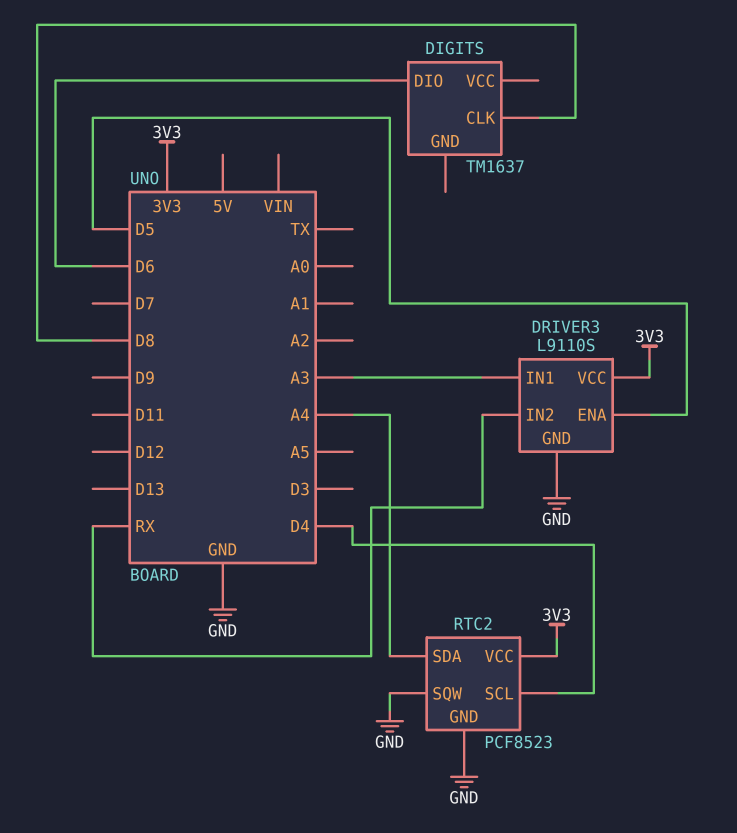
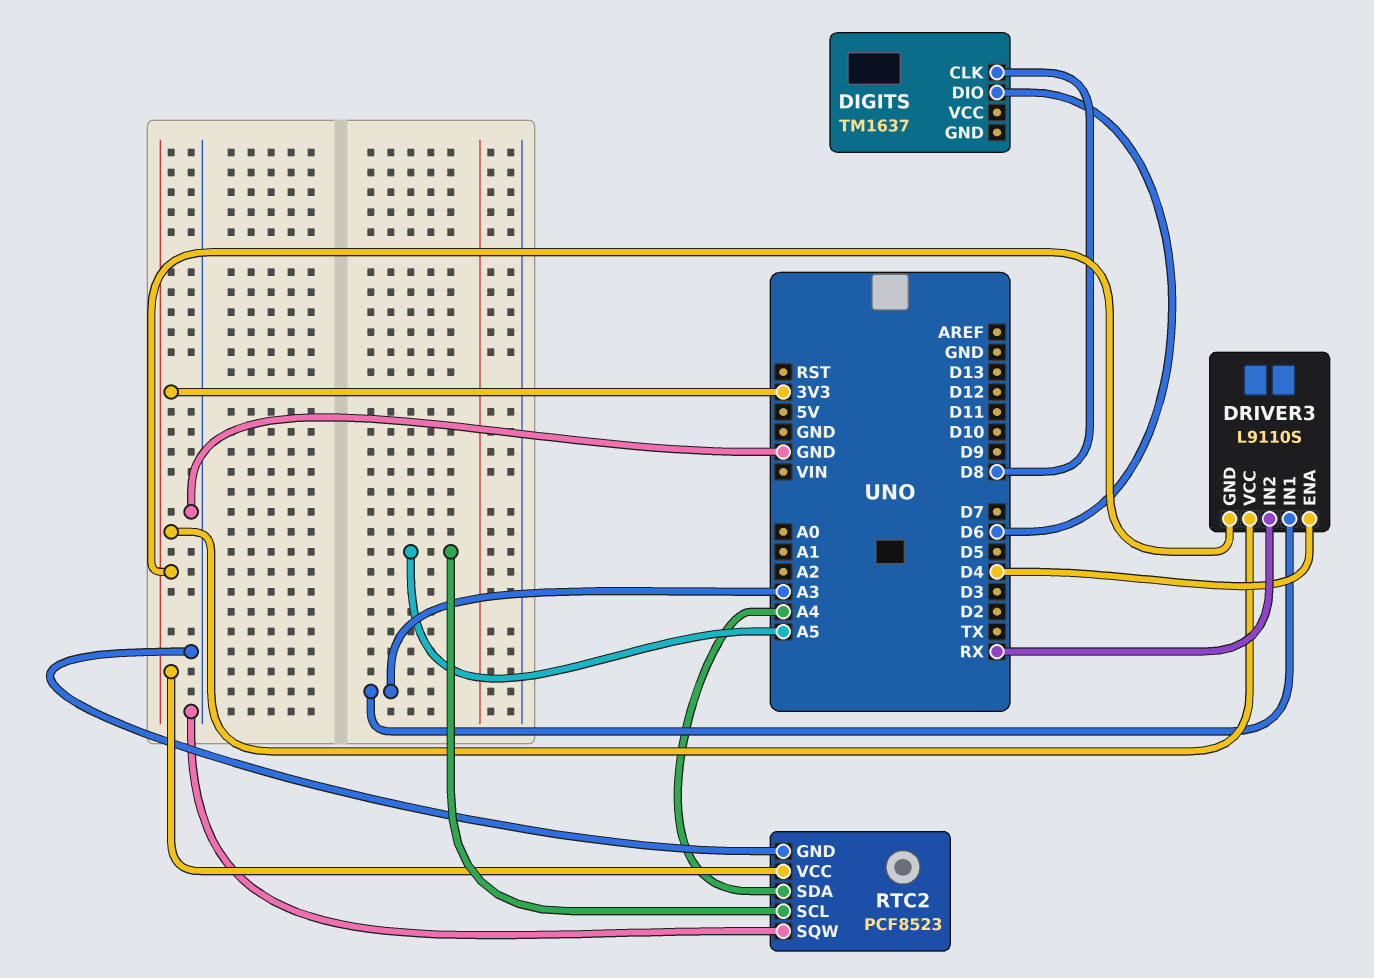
DRIVER3 pin ENA: D5 -> D4
DRIVER3 pin GND: GND -> 3V3
RTC2 pin SCL: D4 -> A5

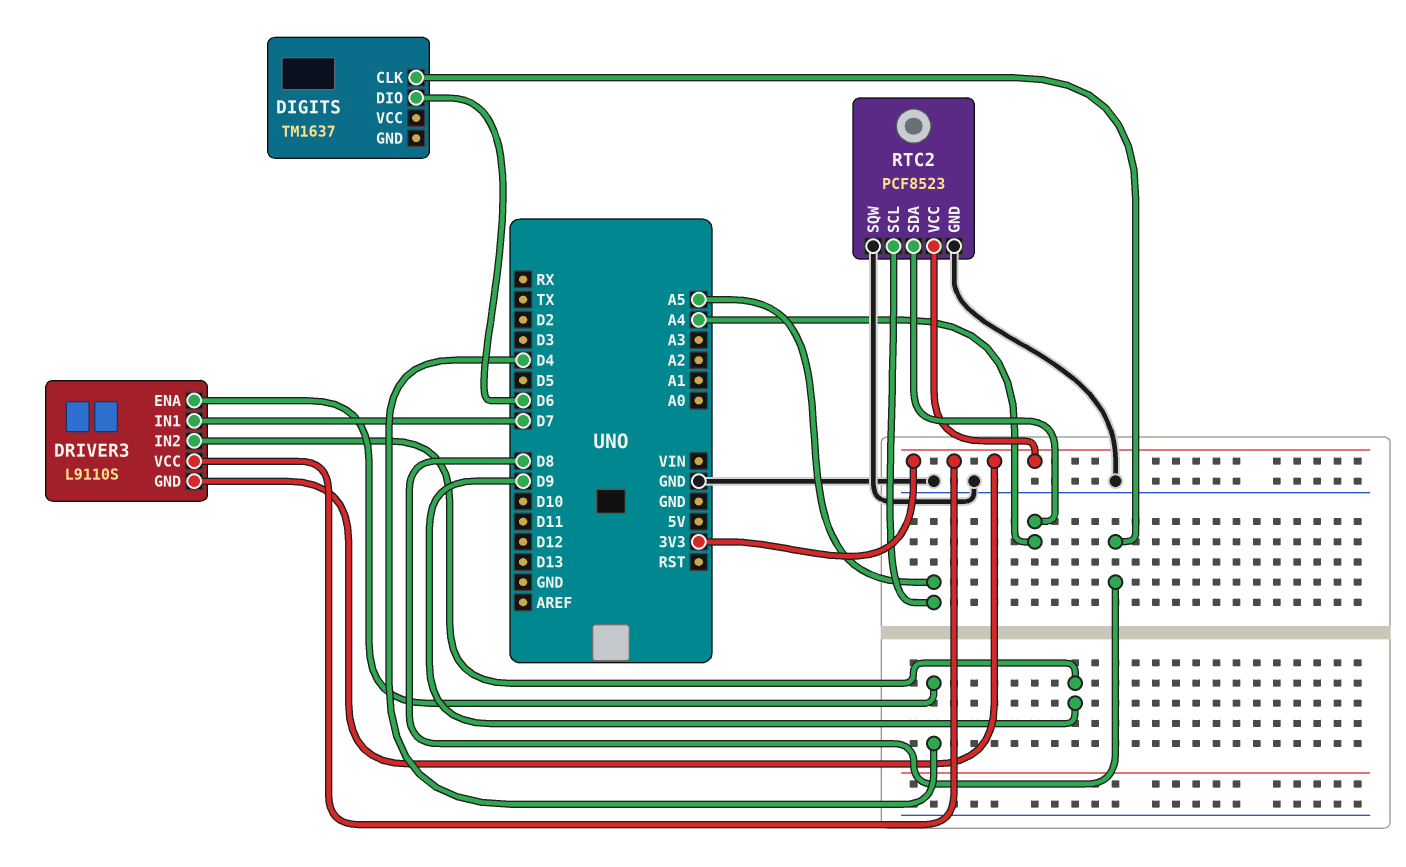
DRIVER3 pin IN1: A3 -> D7
DRIVER3 pin IN2: RX -> D9

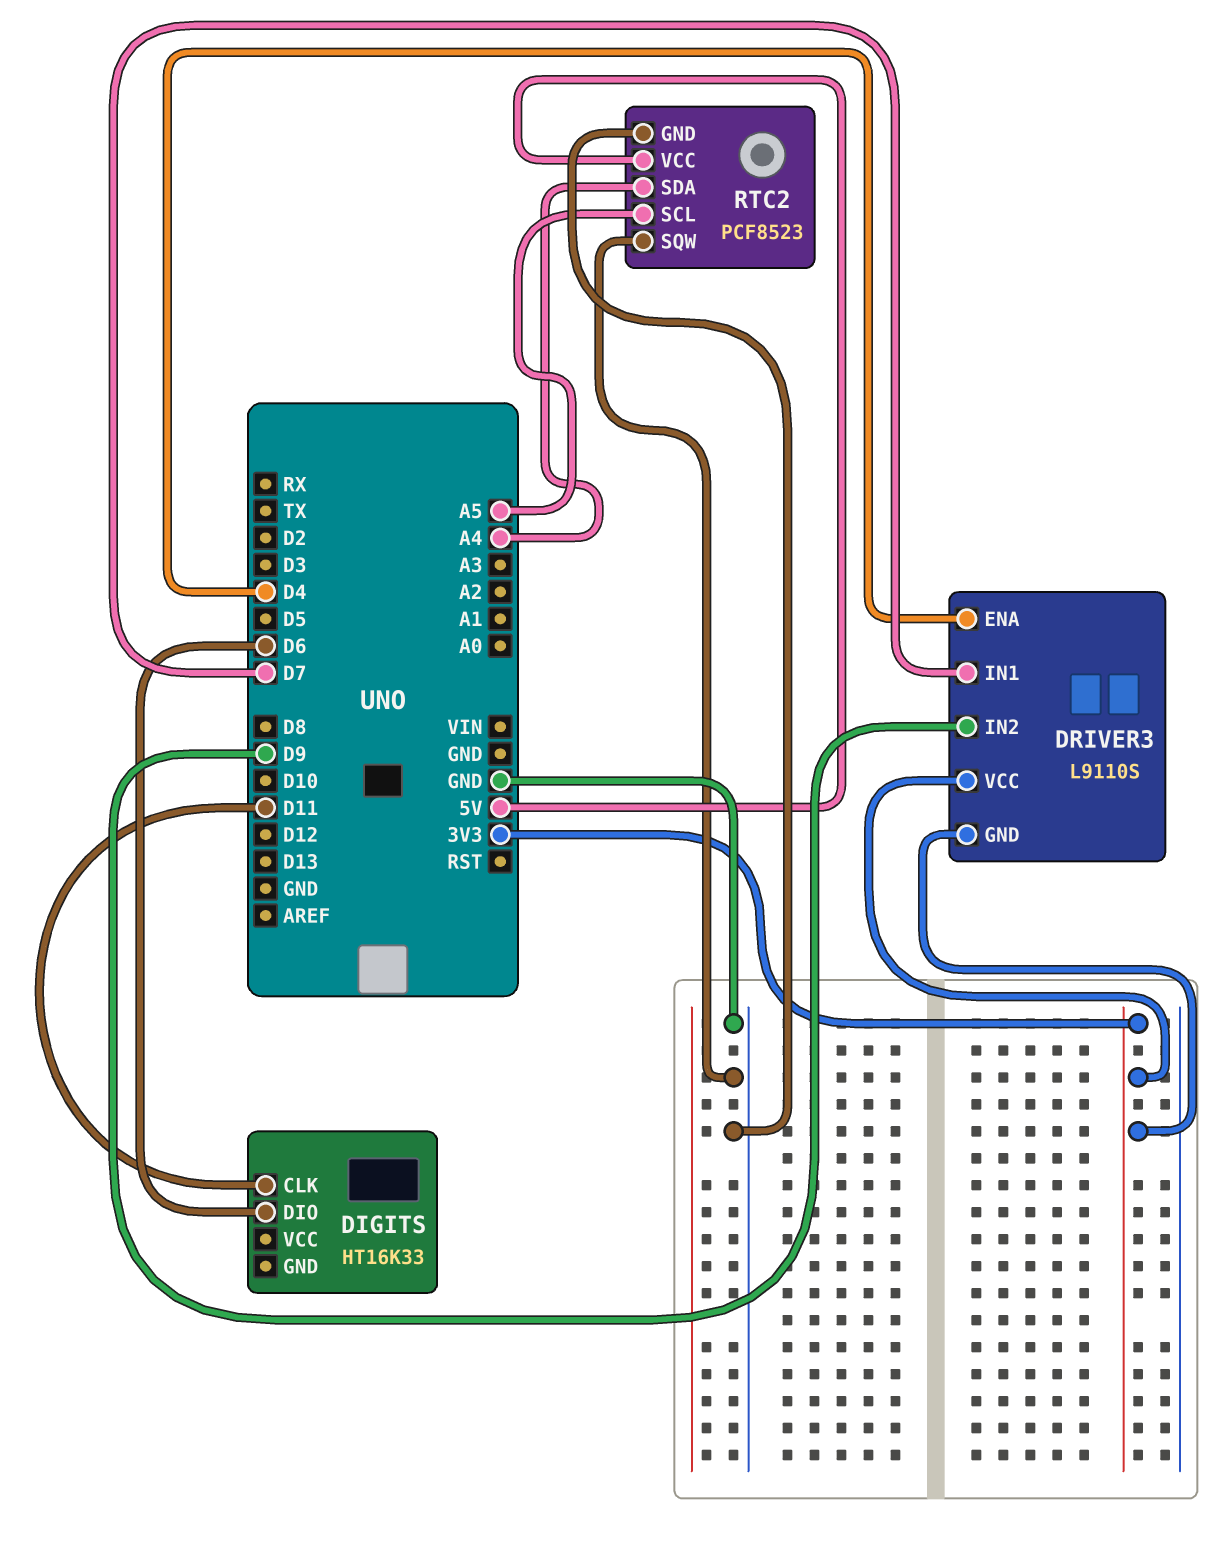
DIGITS: TM1637 -> HT16K33
DIGITS pin CLK: D8 -> D11
RTC2 pin VCC: 3V3 -> 5V

